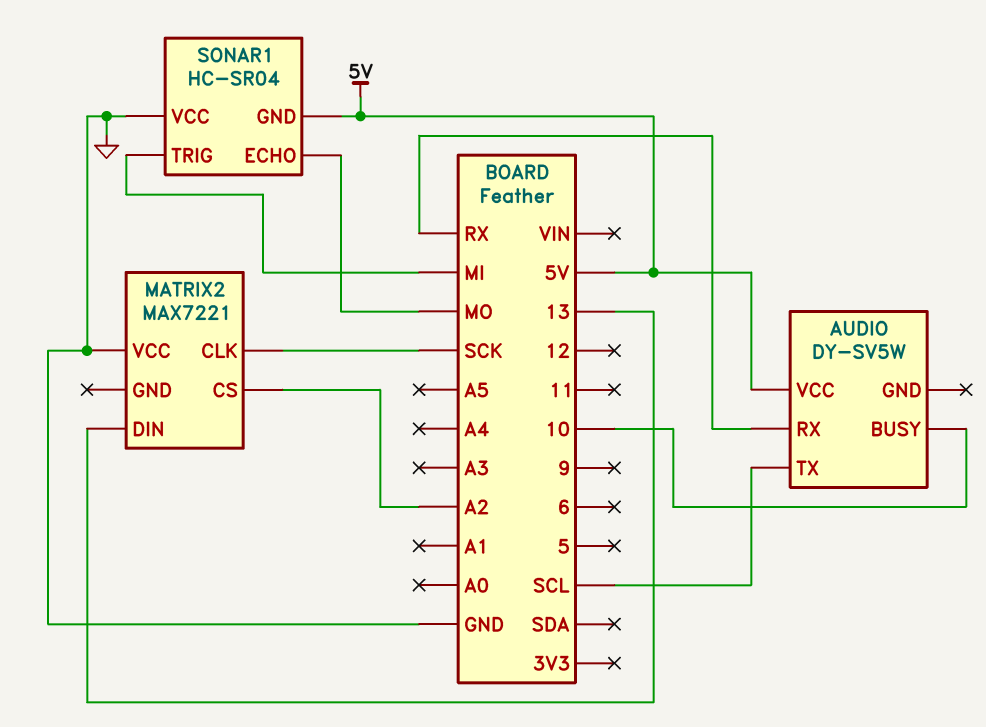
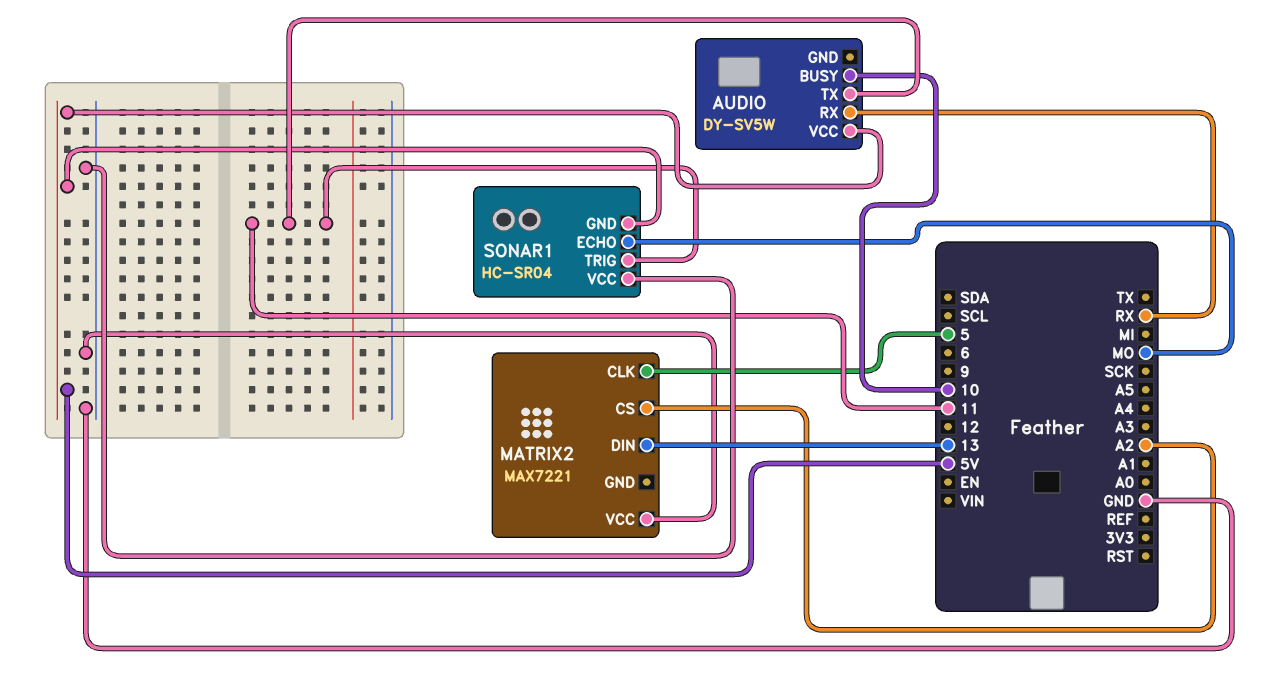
AUDIO pin TX: SCL -> 11
MATRIX2 pin CLK: SCK -> 5
SONAR1 pin TRIG: MI -> 11

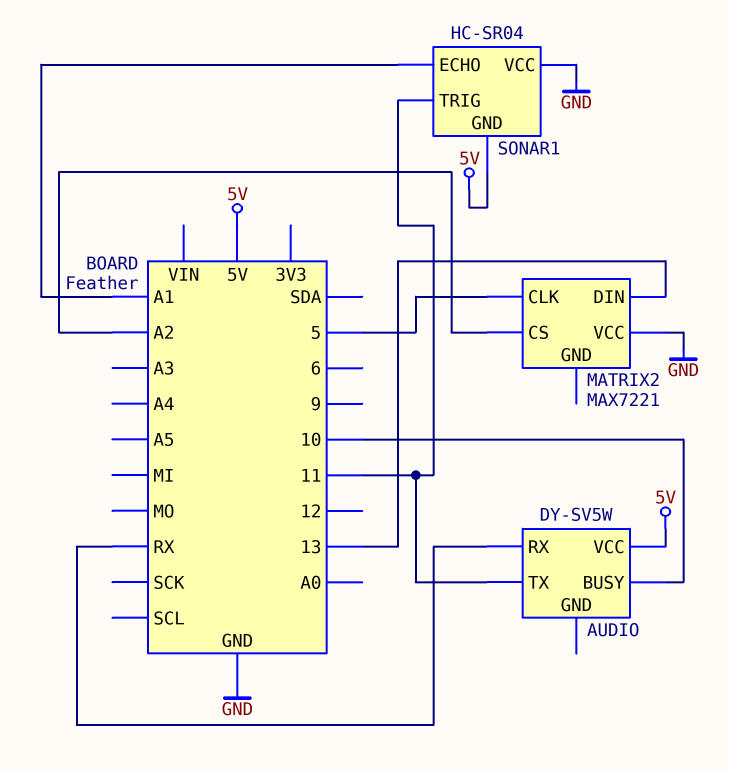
SONAR1 pin ECHO: MO -> A1

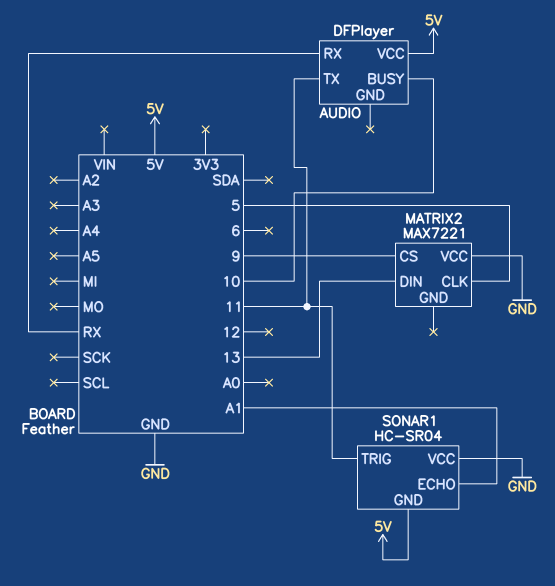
AUDIO: DY-SV5W -> DFPlayer
MATRIX2 pin CS: A2 -> 9

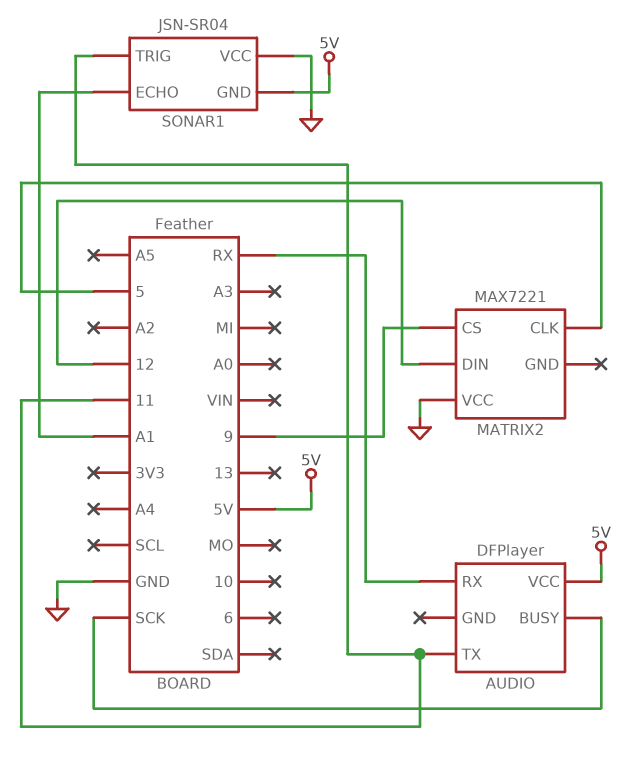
AUDIO pin BUSY: 10 -> SCK
MATRIX2 pin DIN: 13 -> 12
SONAR1: HC-SR04 -> JSN-SR04

